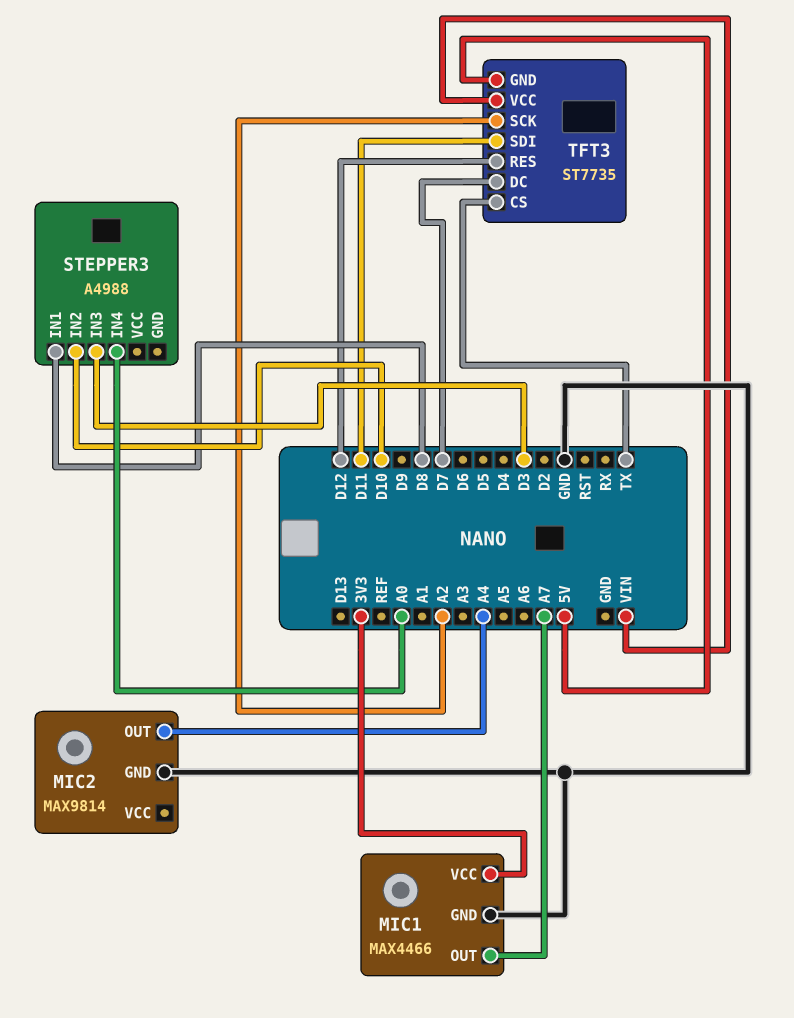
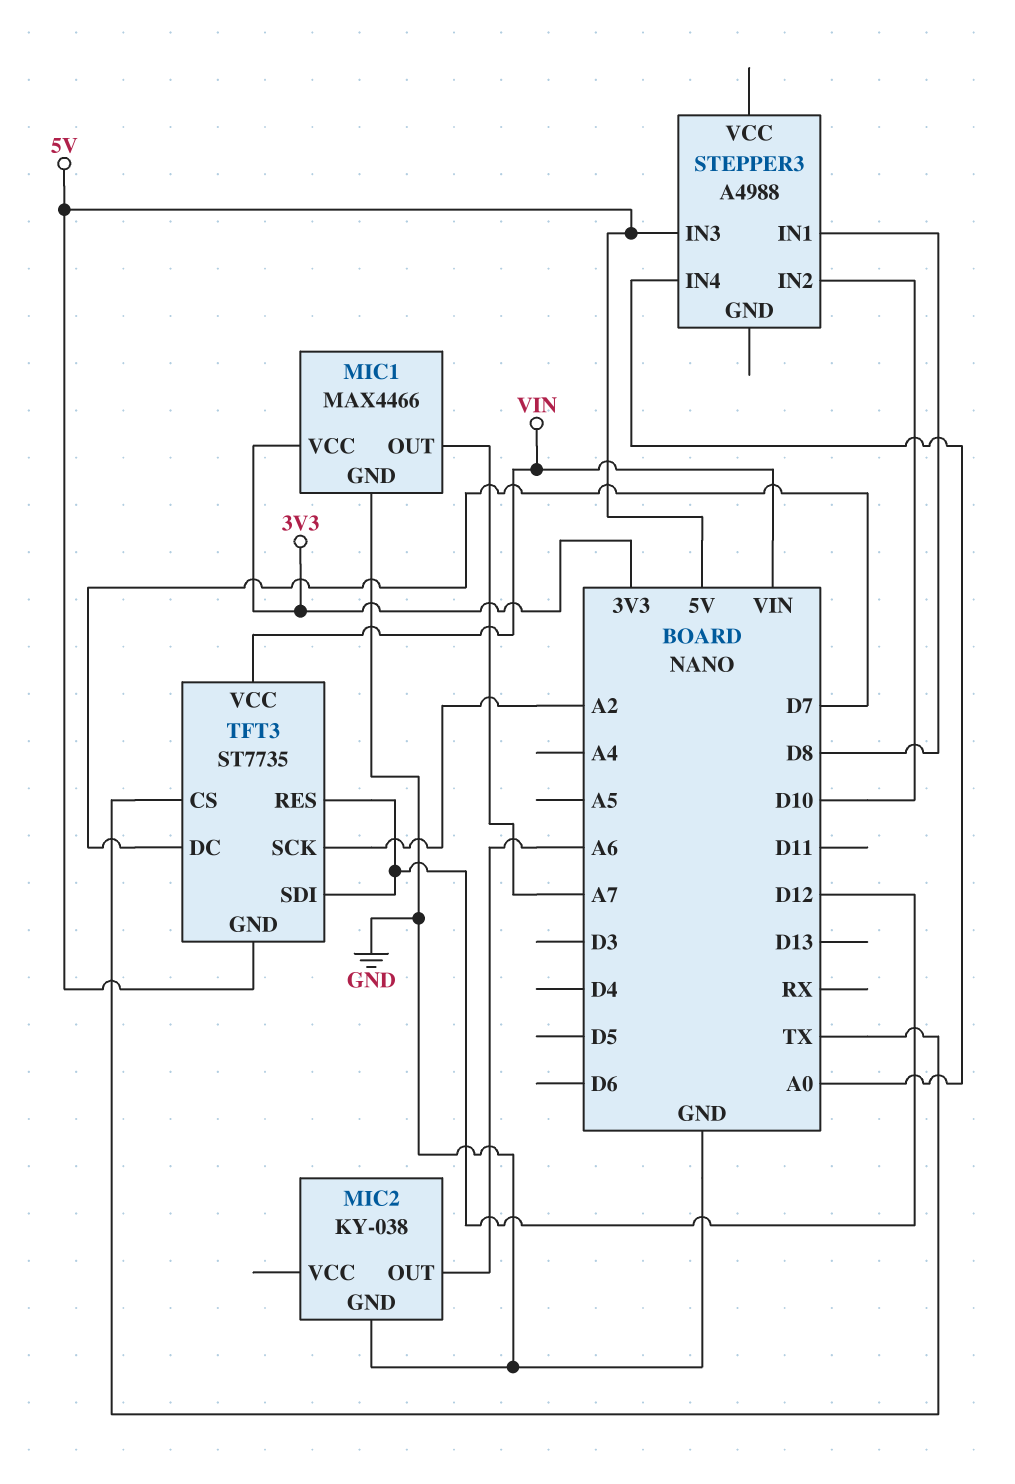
MIC2: MAX9814 -> KY-038
MIC2 pin OUT: A4 -> A6
STEPPER3 pin IN3: D3 -> 5V
TFT3 pin SDI: D11 -> D12

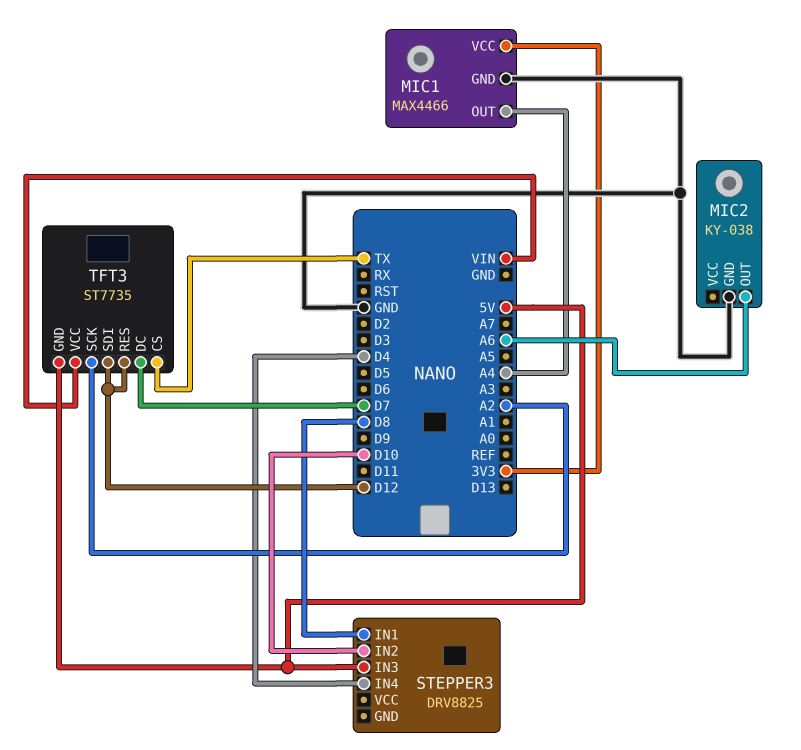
MIC1 pin OUT: A7 -> A4
STEPPER3: A4988 -> DRV8825
STEPPER3 pin IN4: A0 -> D4

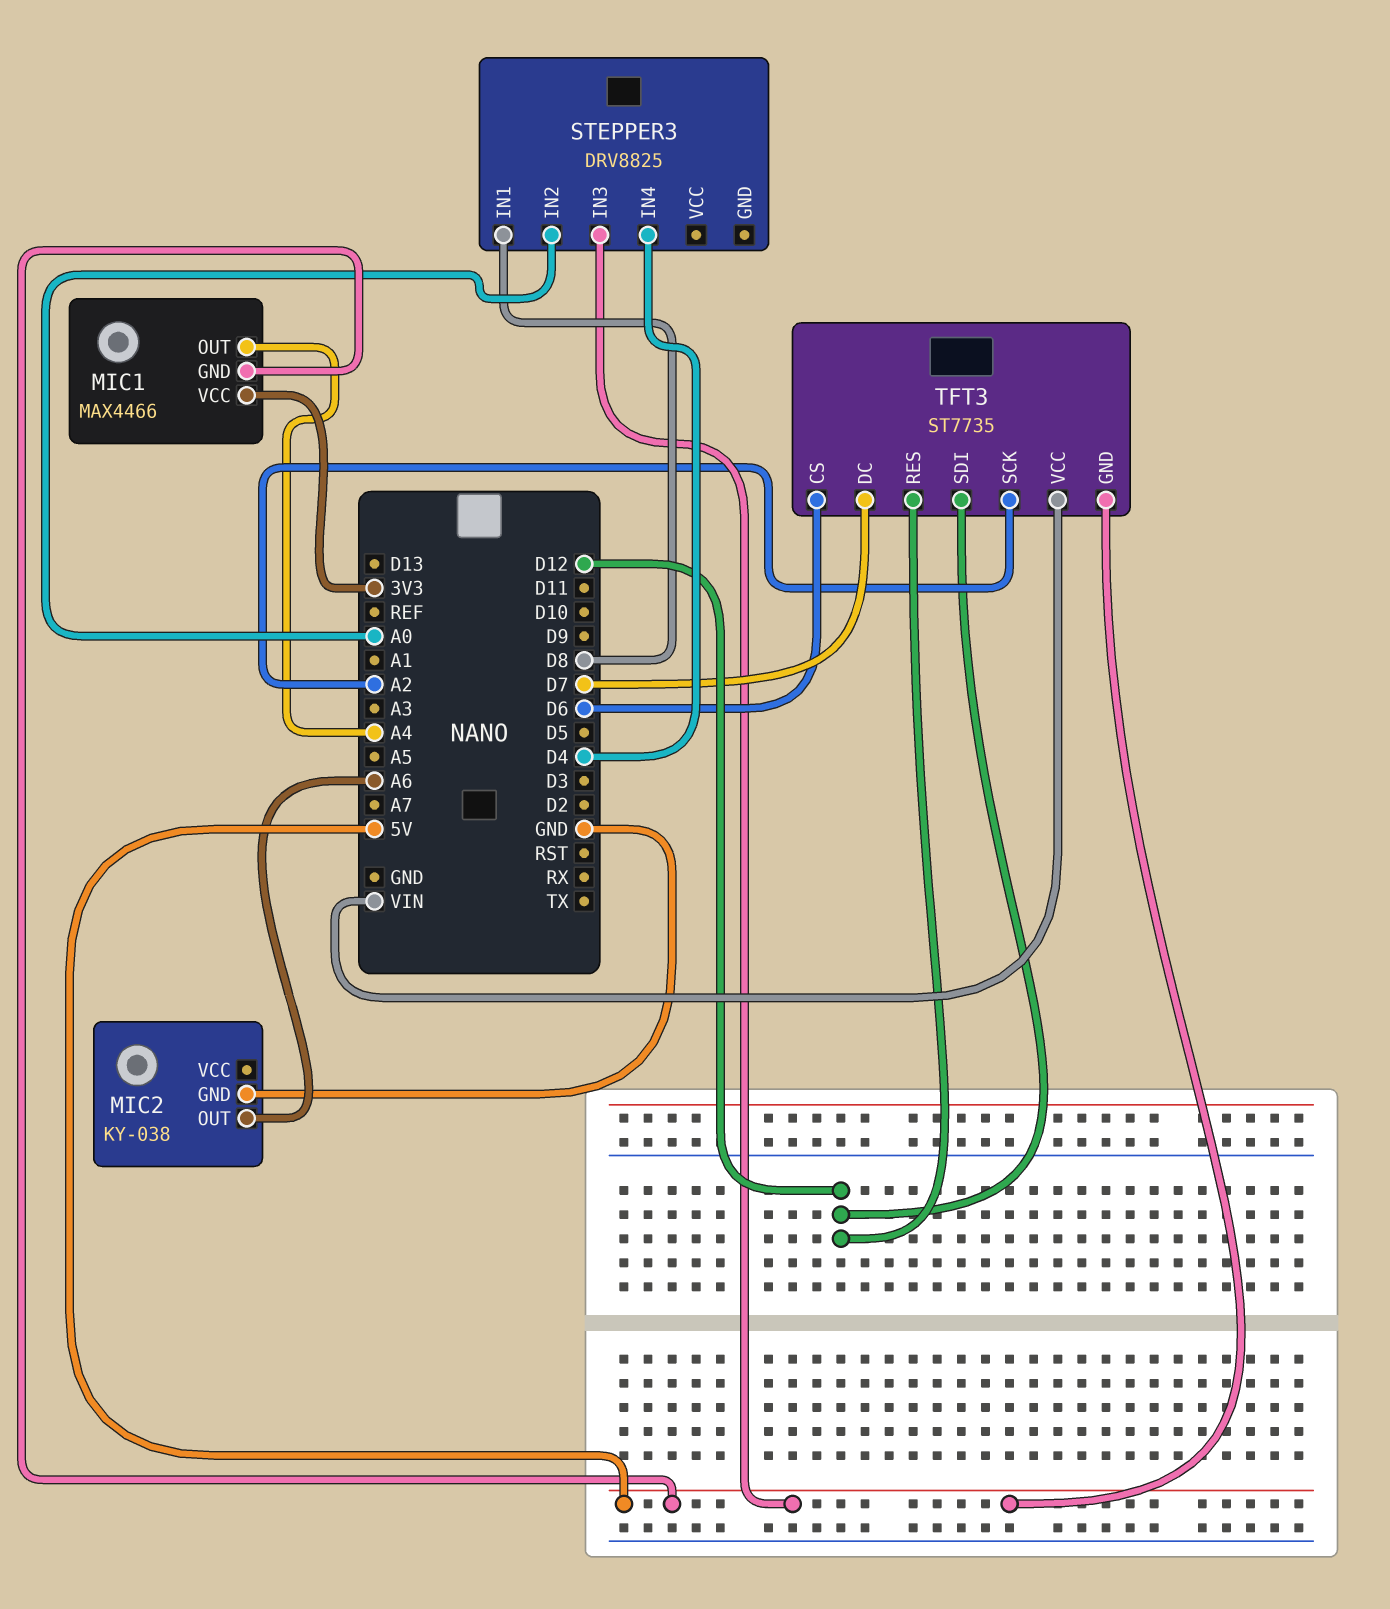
MIC1 pin GND: GND -> 5V
STEPPER3 pin IN2: D10 -> A0
TFT3 pin CS: TX -> D6

